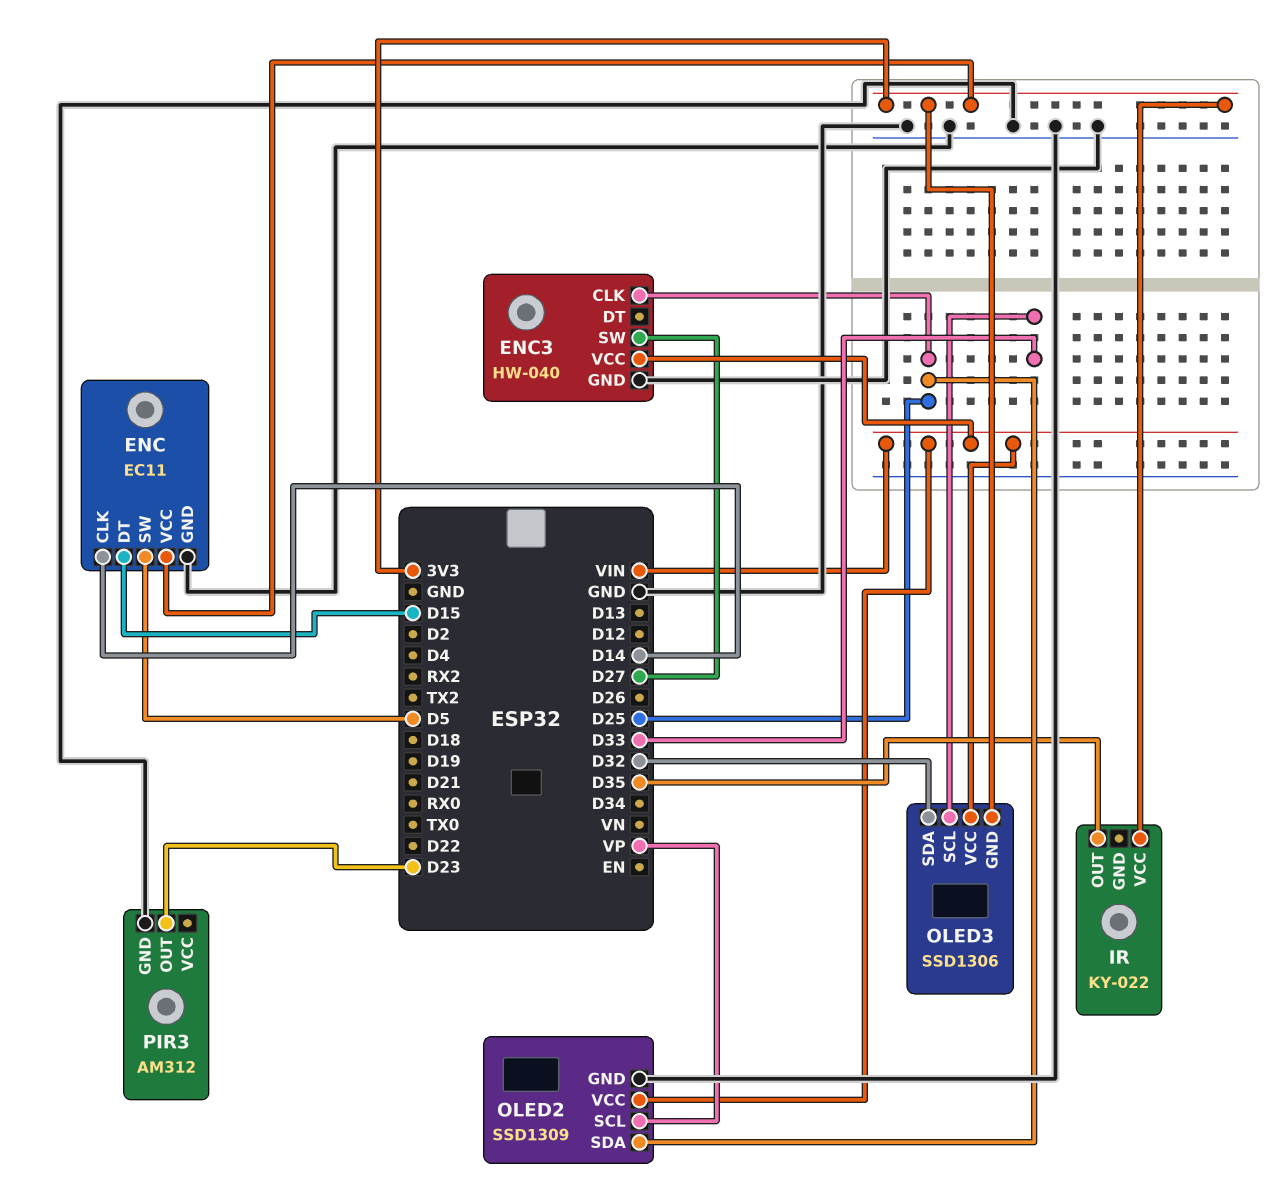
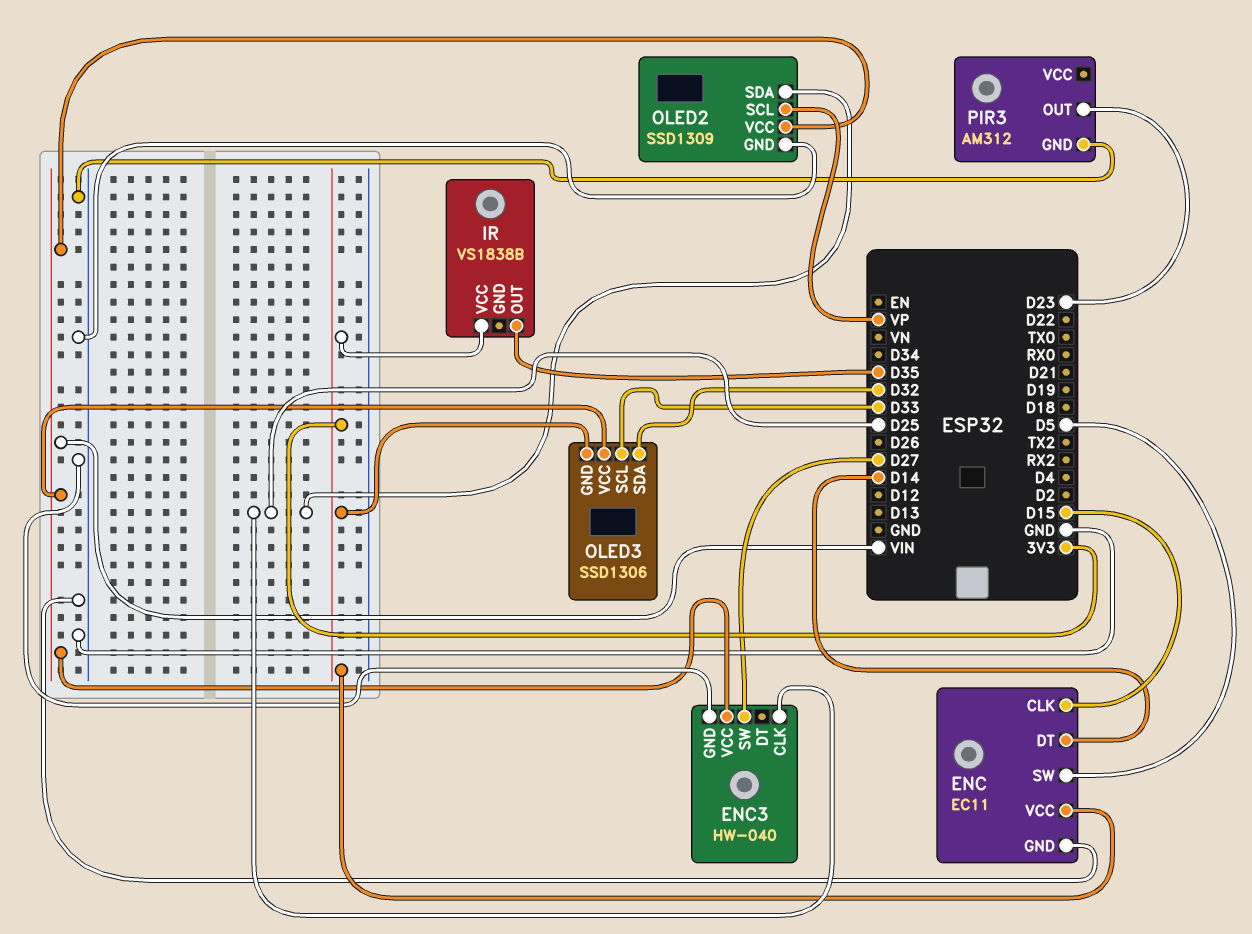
ENC pin CLK: D14 -> D15
ENC pin DT: D15 -> D14
IR: KY-022 -> VS1838B

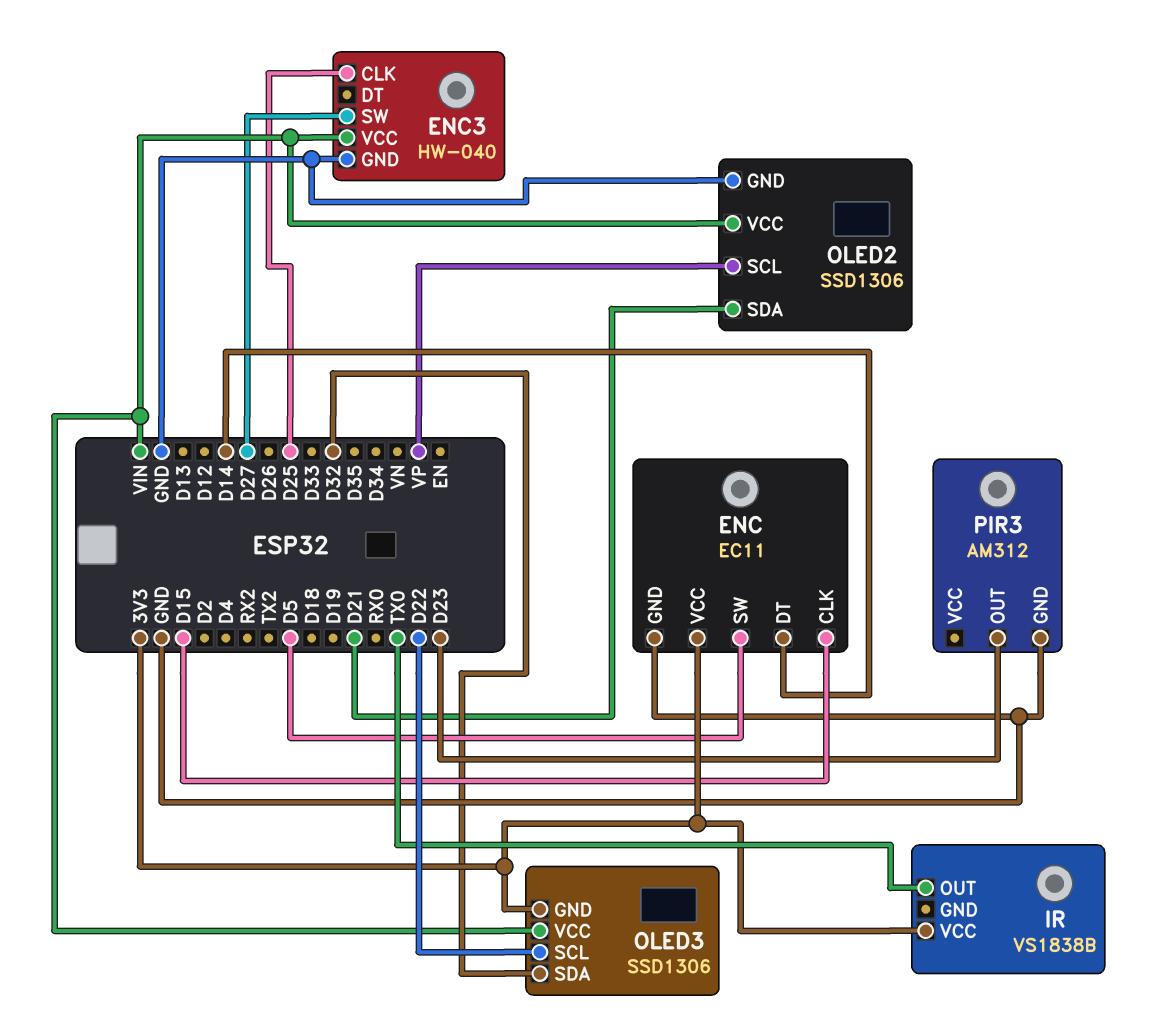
IR pin OUT: D35 -> TX0
OLED2: SSD1309 -> SSD1306
OLED2 pin SDA: D25 -> D21
OLED3 pin SCL: D33 -> D22

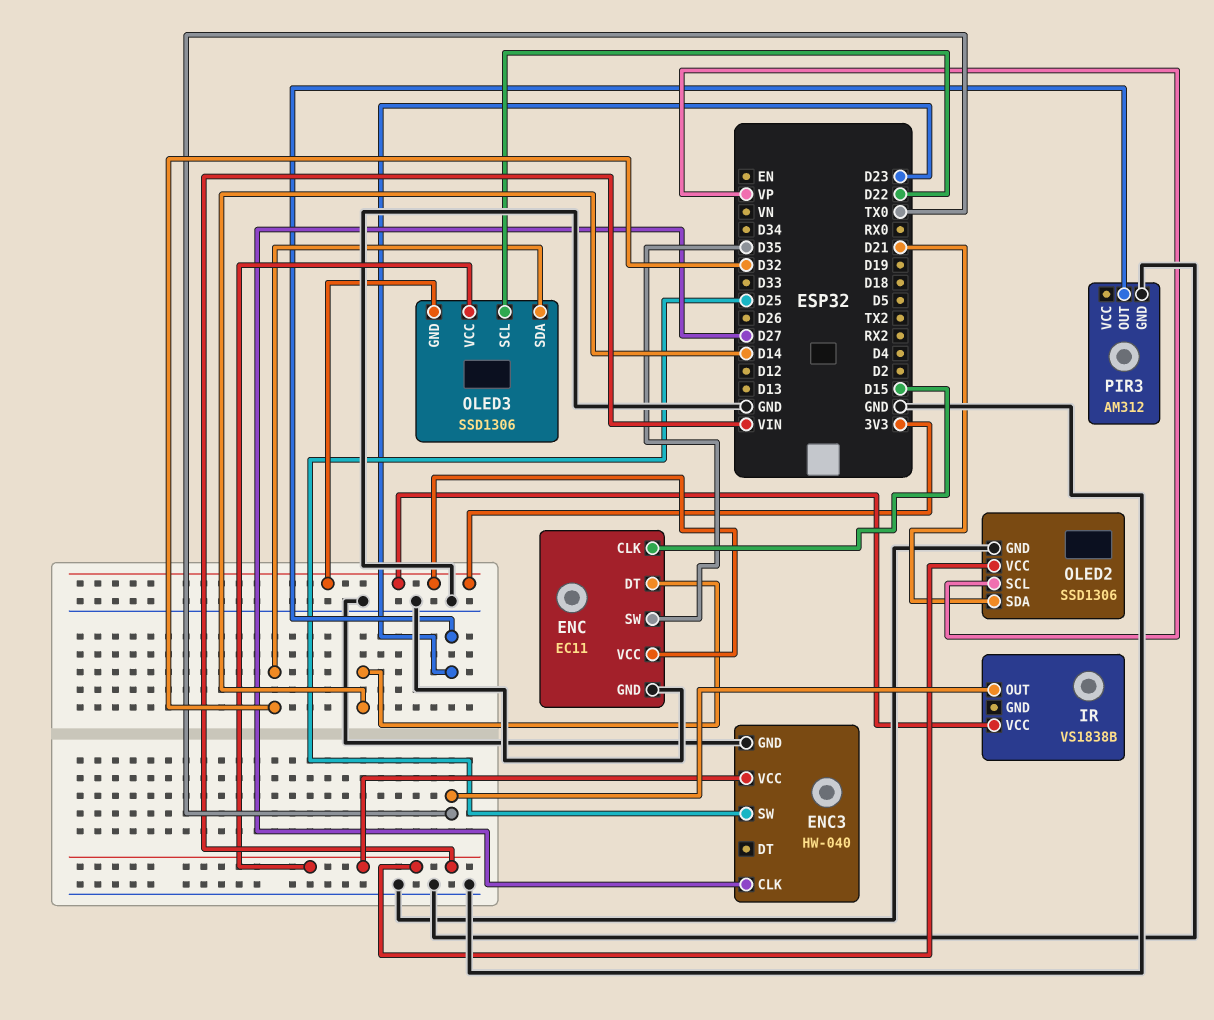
ENC pin SW: D5 -> D35
ENC3 pin CLK: D25 -> D27
ENC3 pin SW: D27 -> D25

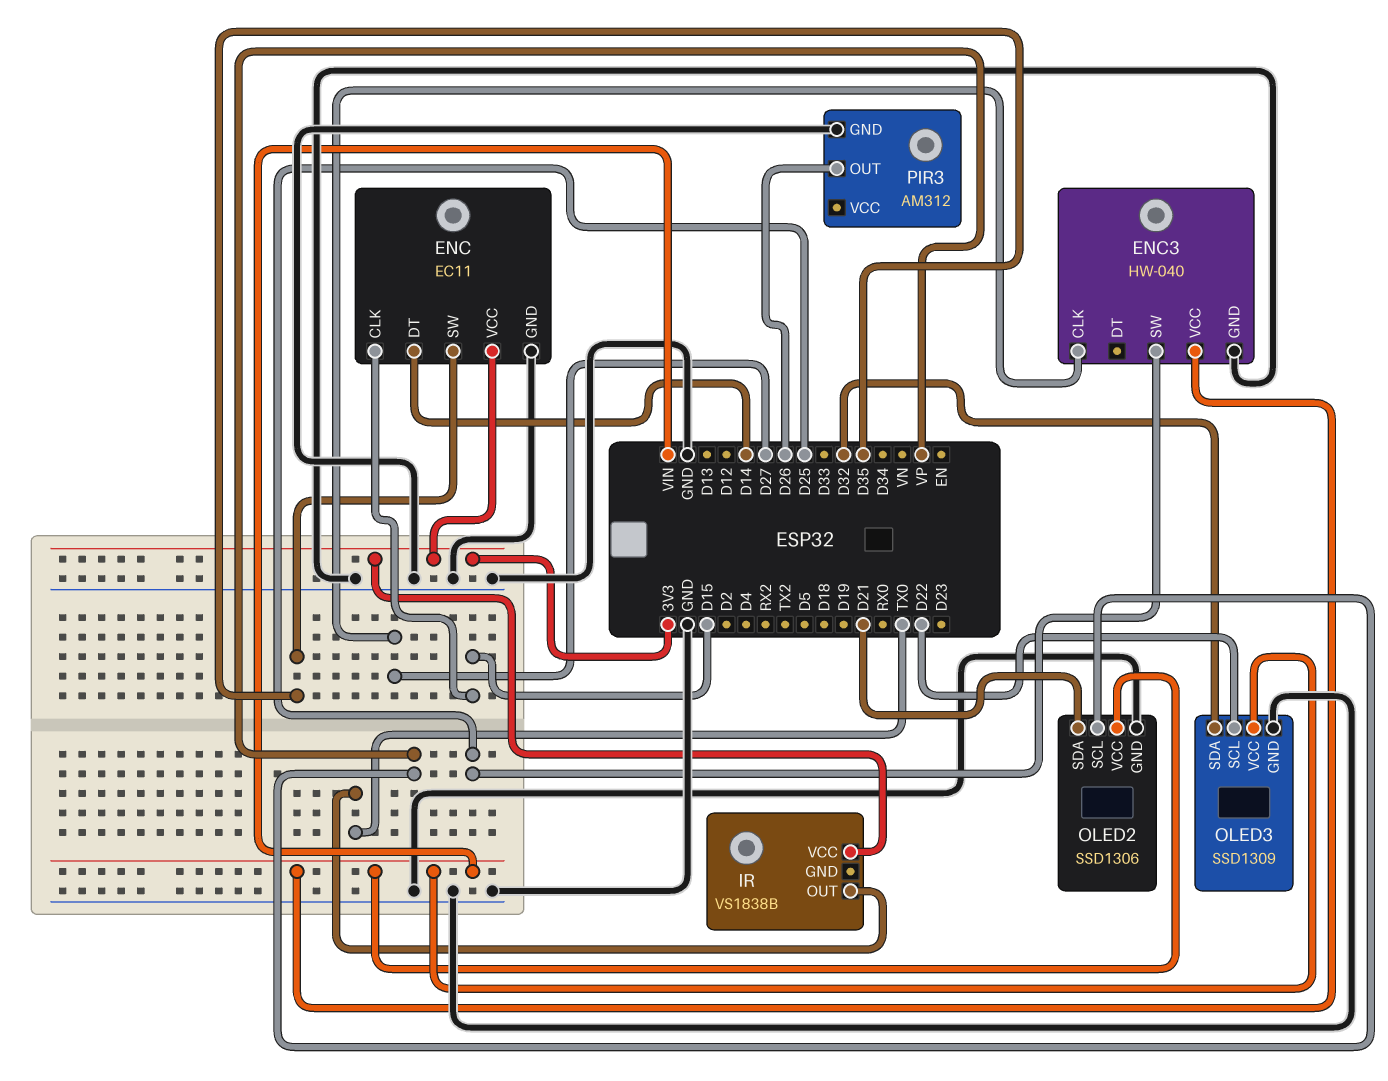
OLED3: SSD1306 -> SSD1309
OLED3 pin GND: 3V3 -> GND
PIR3 pin OUT: D23 -> D26

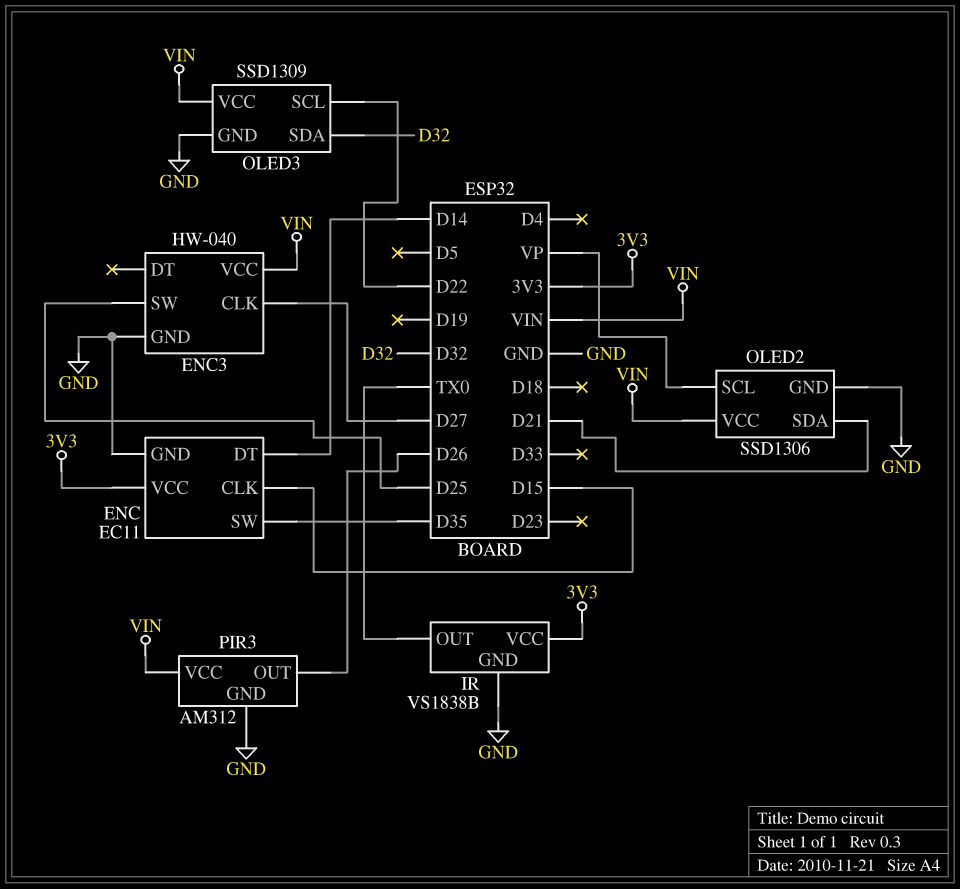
IR pin GND: none -> GND
PIR3 pin VCC: none -> VIN

